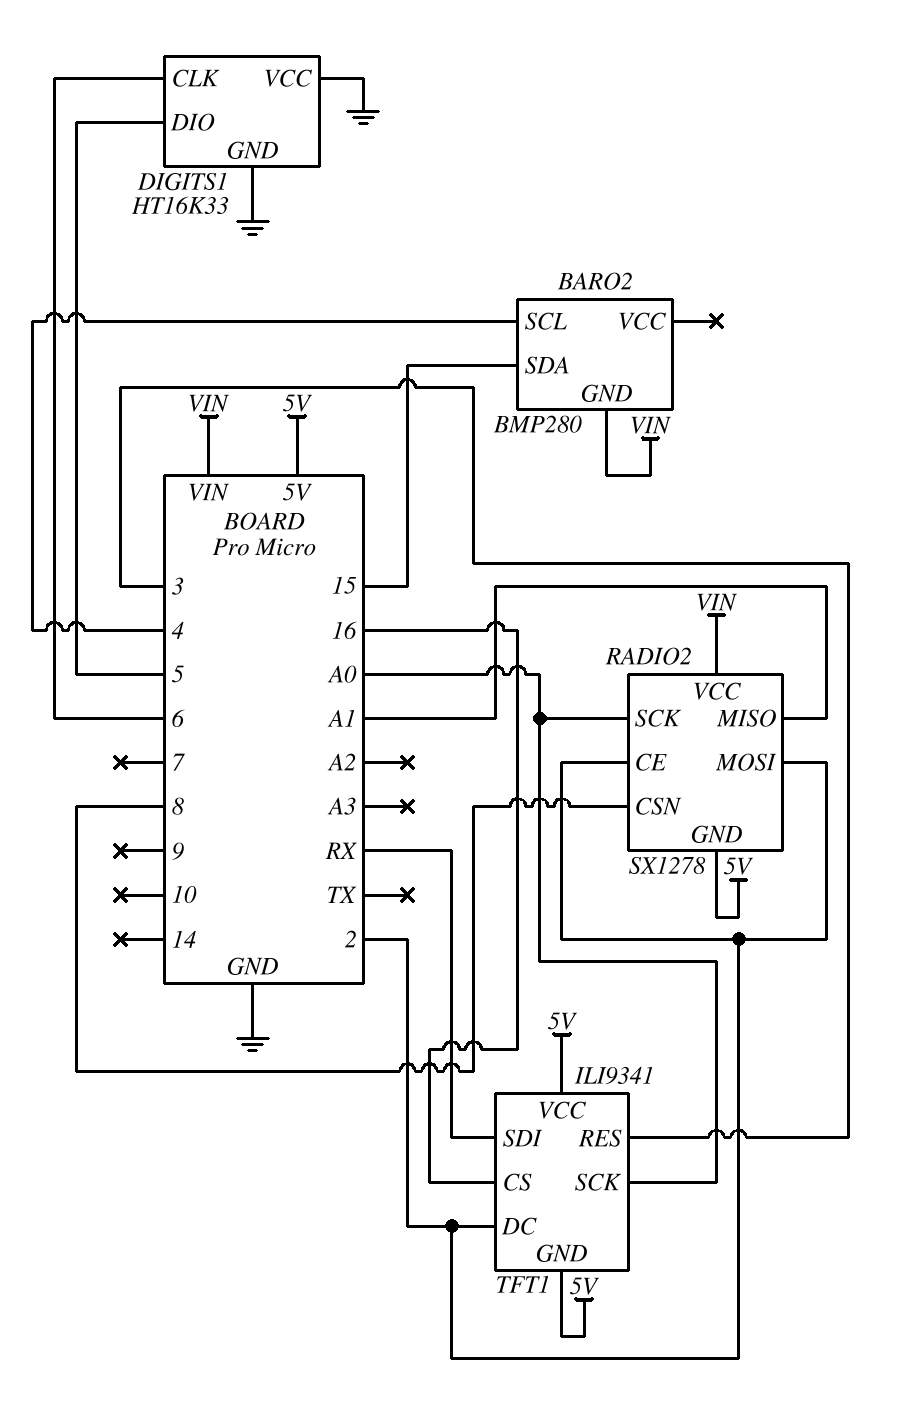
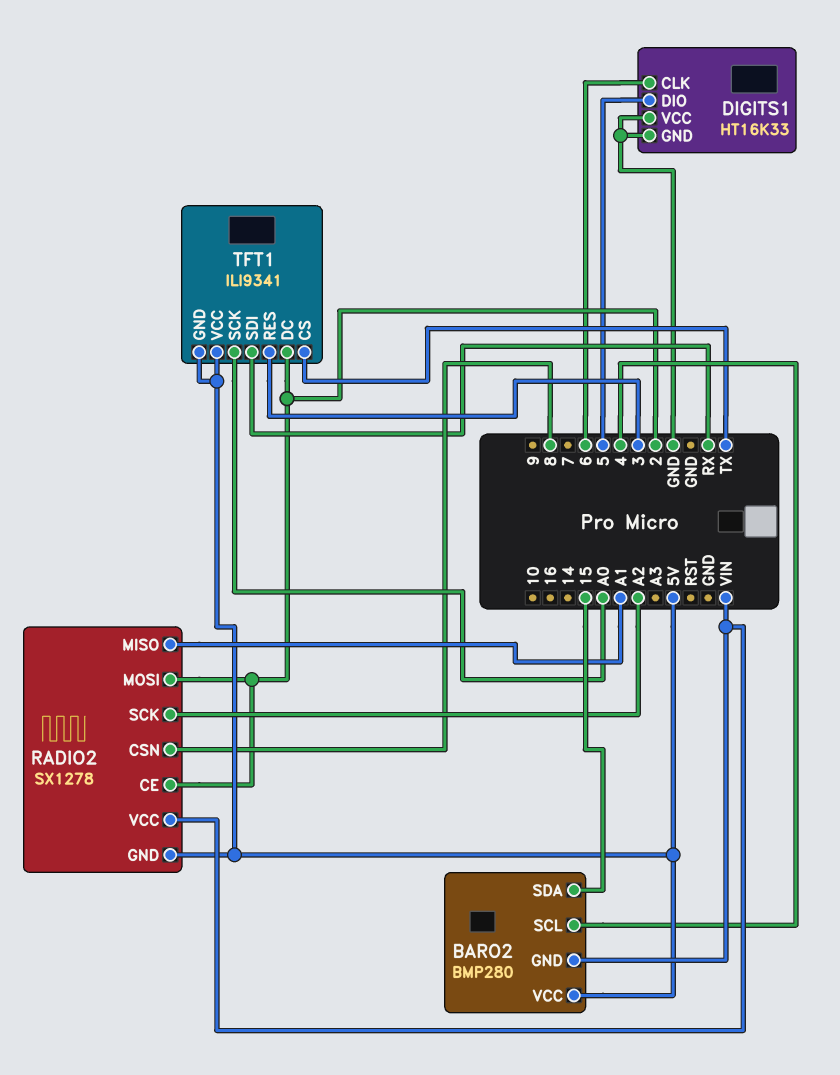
BARO2 pin VCC: none -> 5V
RADIO2 pin SCK: A0 -> A2
TFT1 pin CS: 16 -> TX

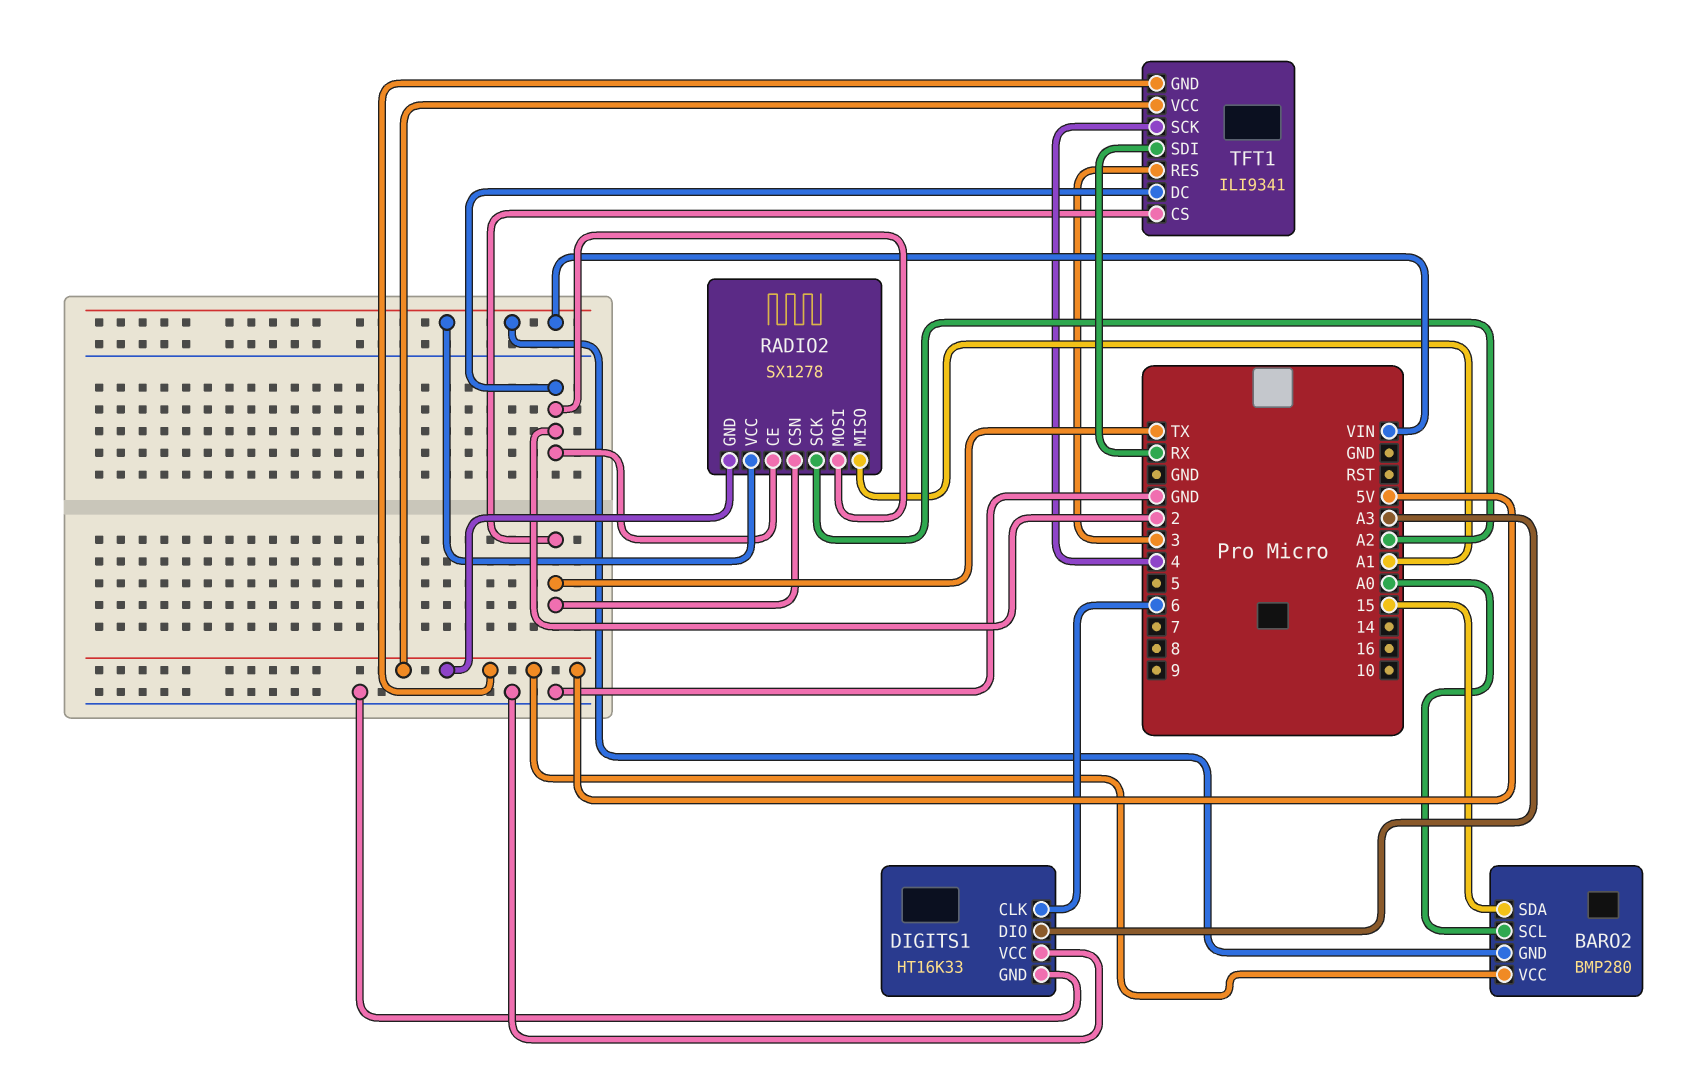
BARO2 pin SCL: 4 -> A0
DIGITS1 pin DIO: 5 -> A3
RADIO2 pin CSN: 8 -> TX
TFT1 pin SCK: A0 -> 4

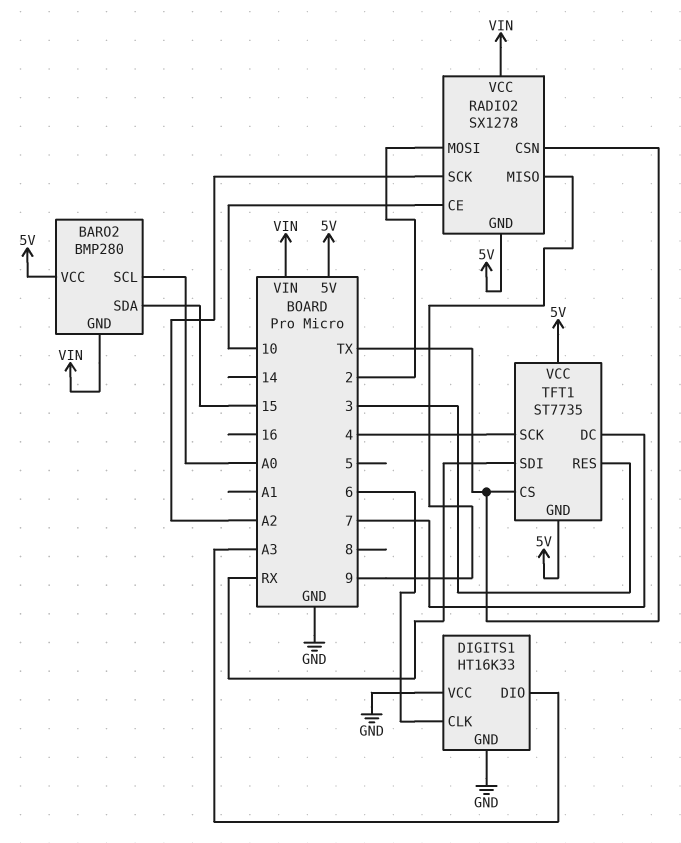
RADIO2 pin CE: 2 -> 10
RADIO2 pin MISO: A1 -> 9
TFT1: ILI9341 -> ST7735
TFT1 pin DC: 2 -> 7

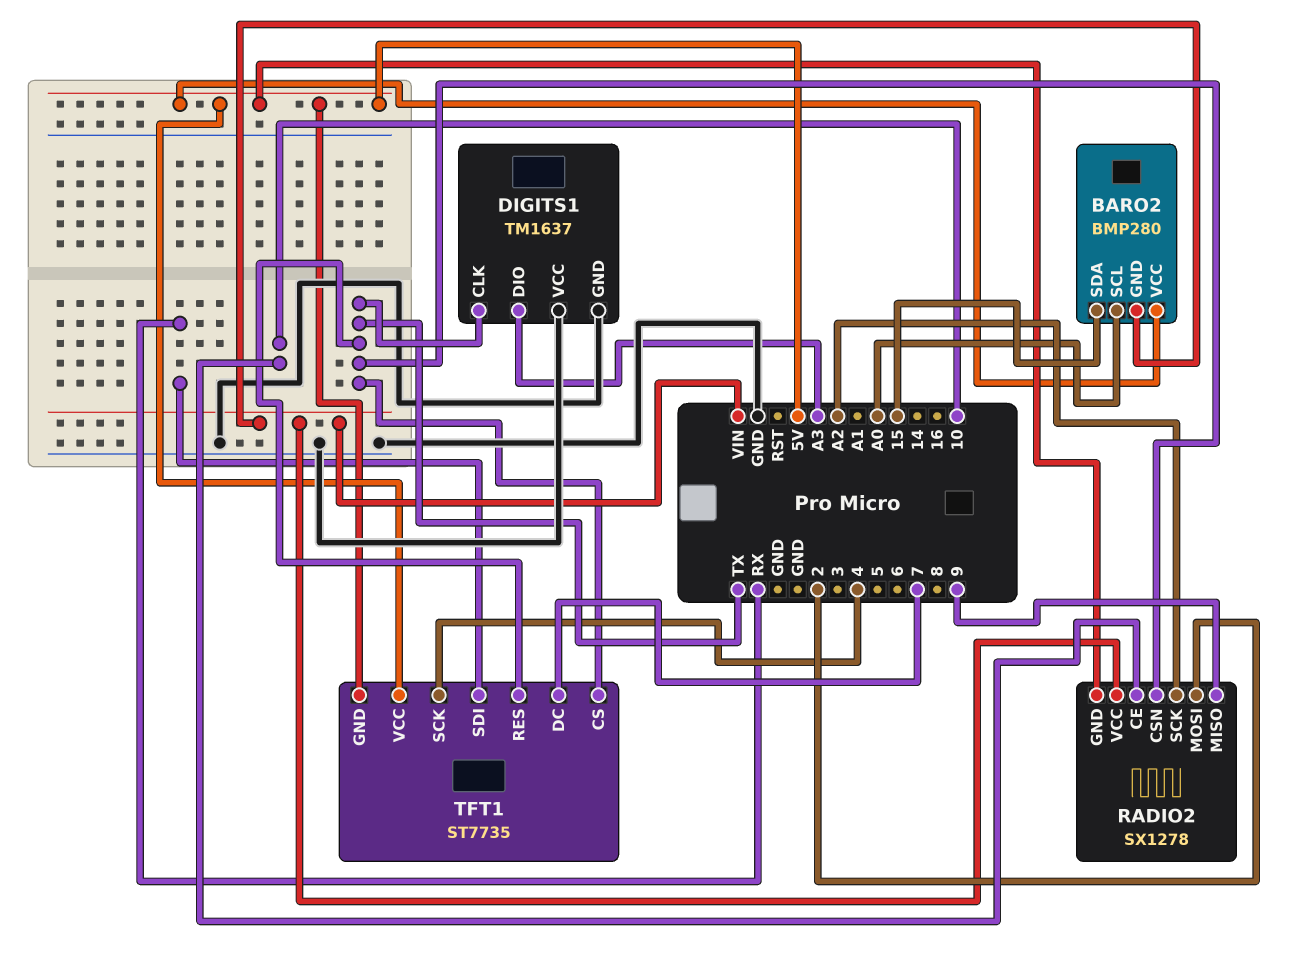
DIGITS1: HT16K33 -> TM1637
DIGITS1 pin CLK: 6 -> TX
TFT1 pin RES: 3 -> TX

